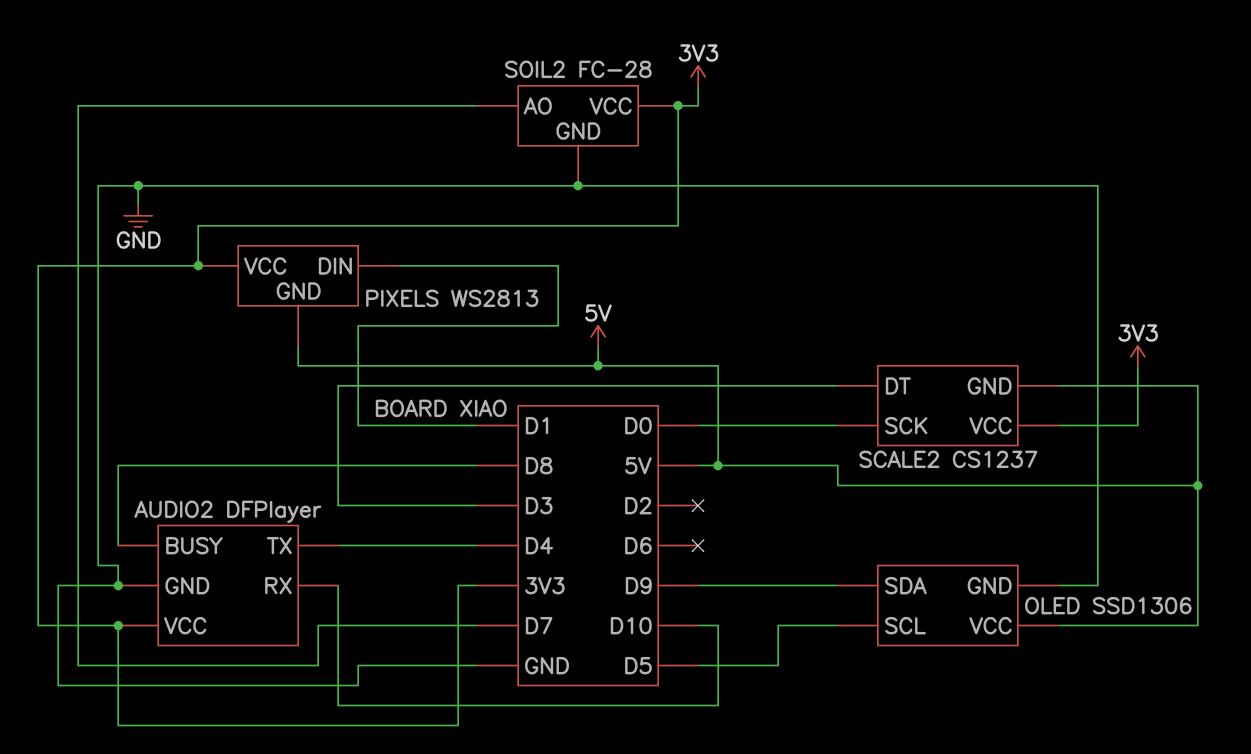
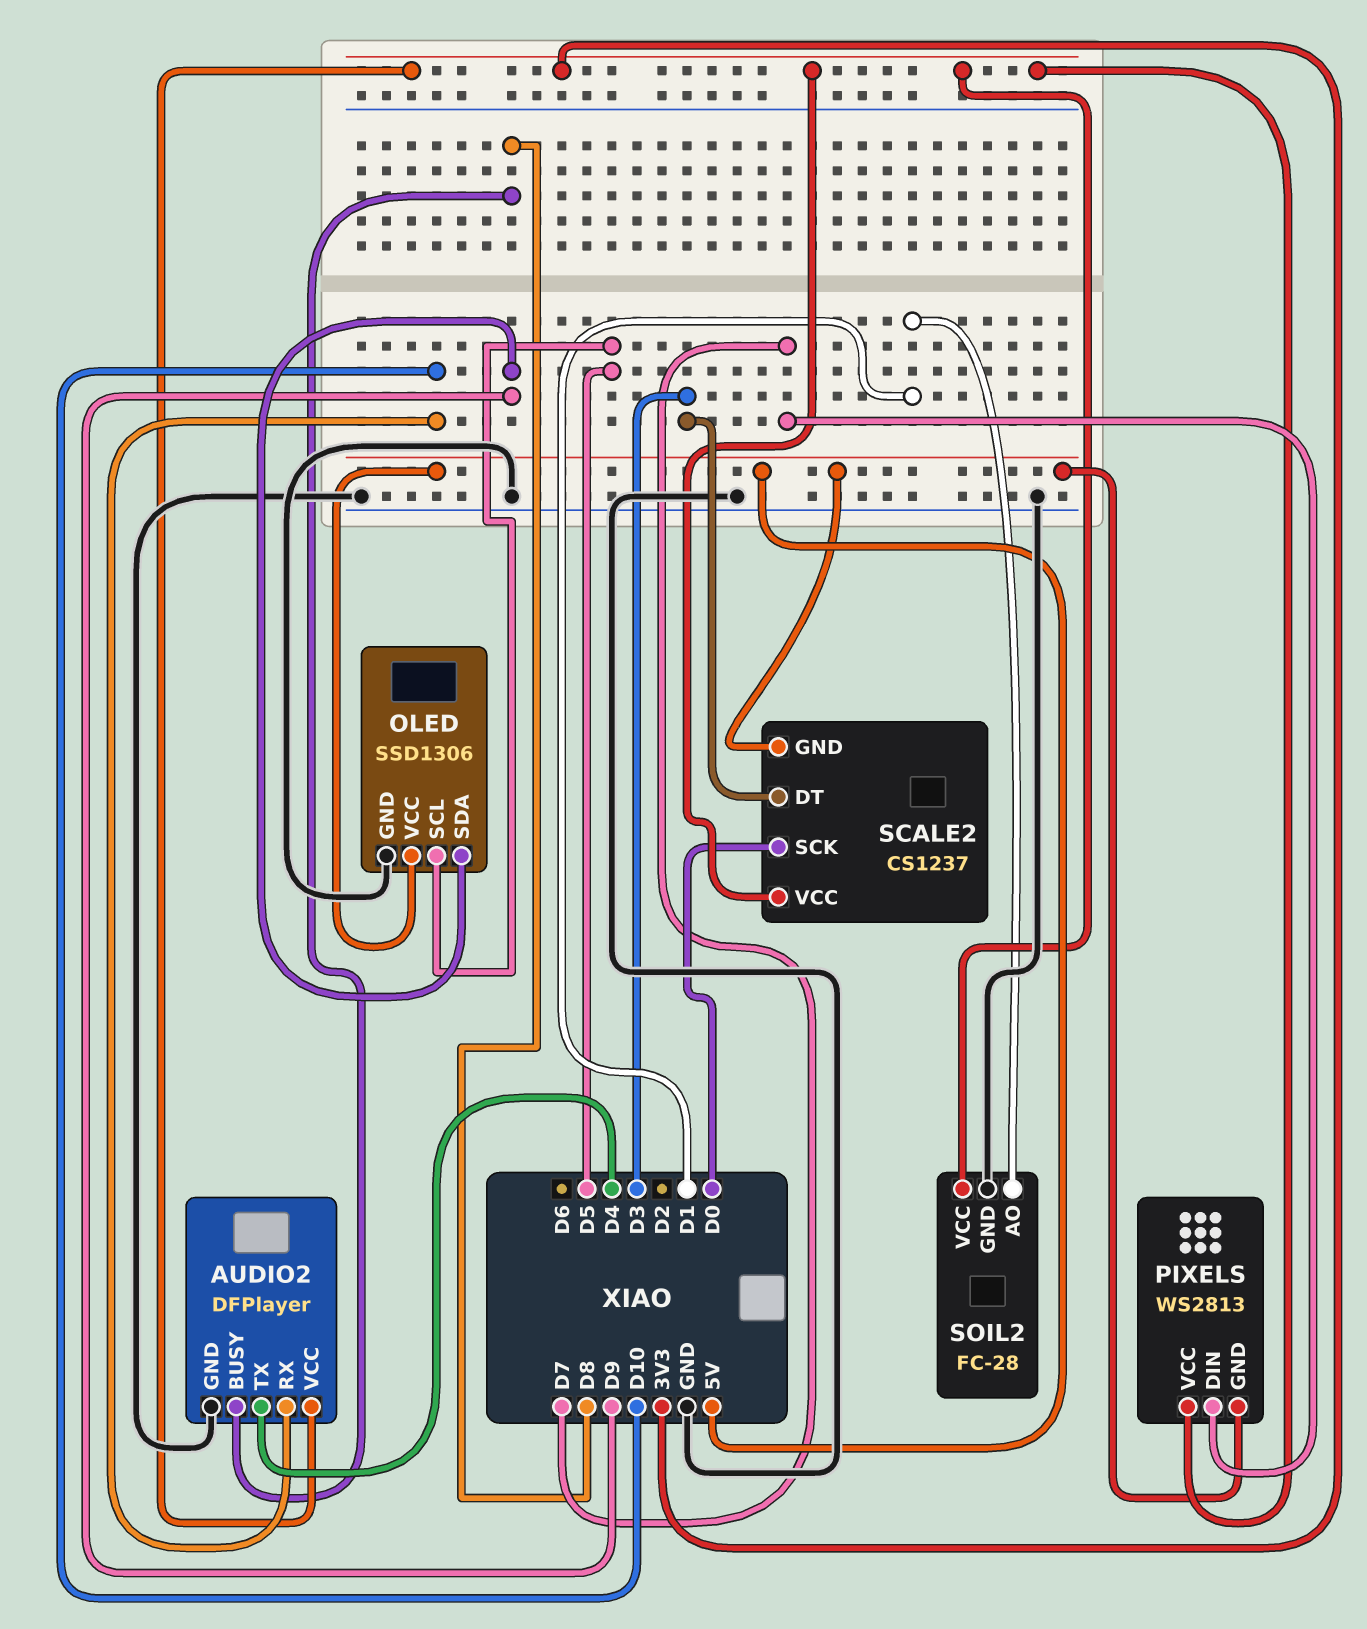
PIXELS pin DIN: D1 -> D7
SOIL2 pin AO: D7 -> D1

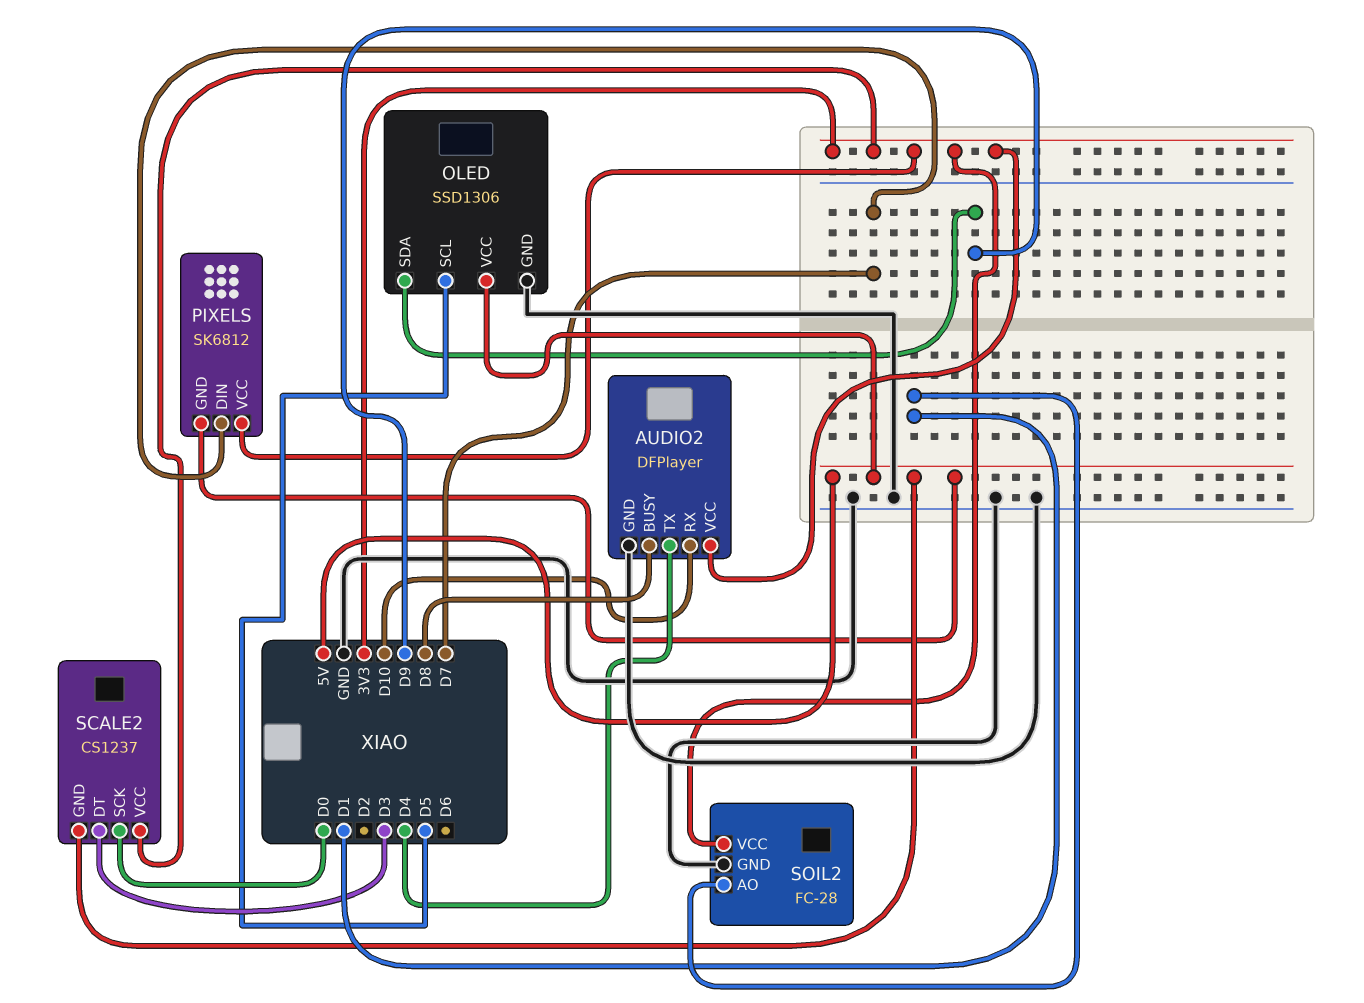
PIXELS: WS2813 -> SK6812

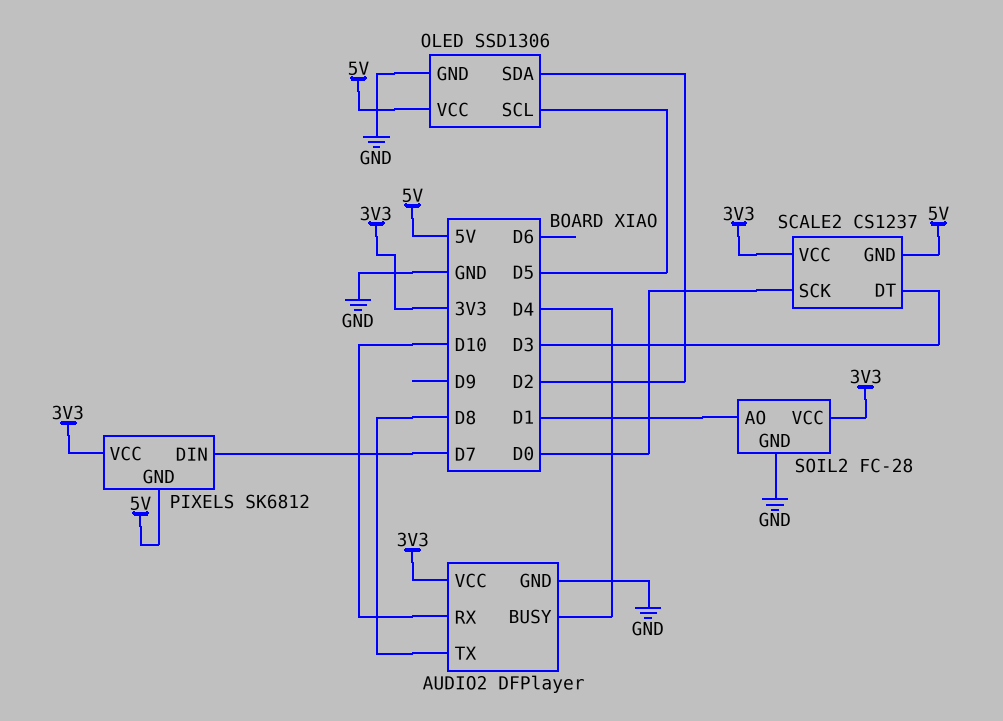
AUDIO2 pin BUSY: D8 -> D4
AUDIO2 pin TX: D4 -> D8
OLED pin SDA: D9 -> D2

